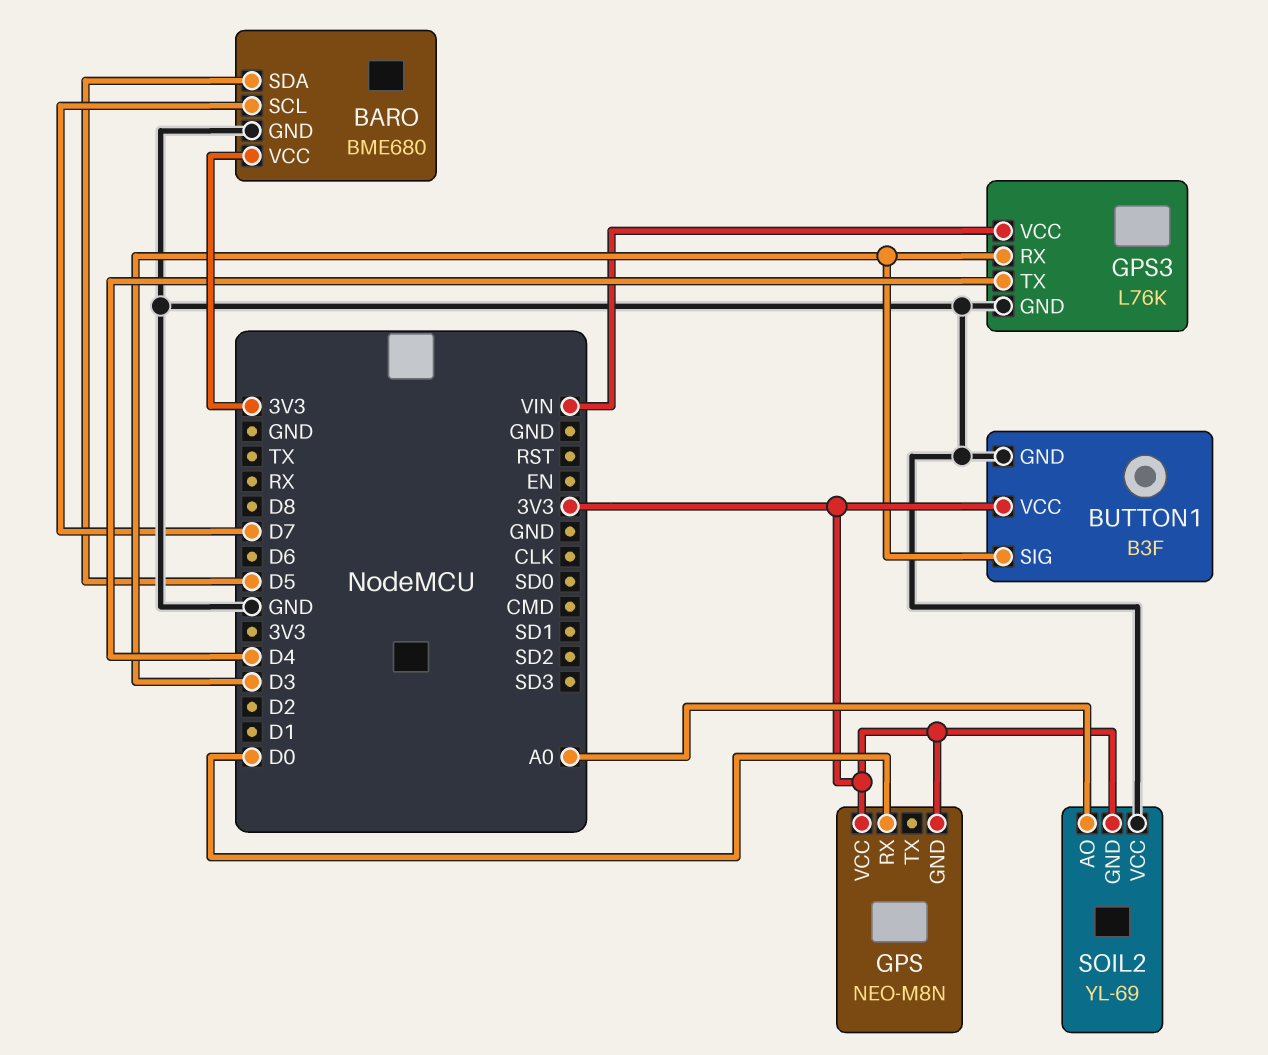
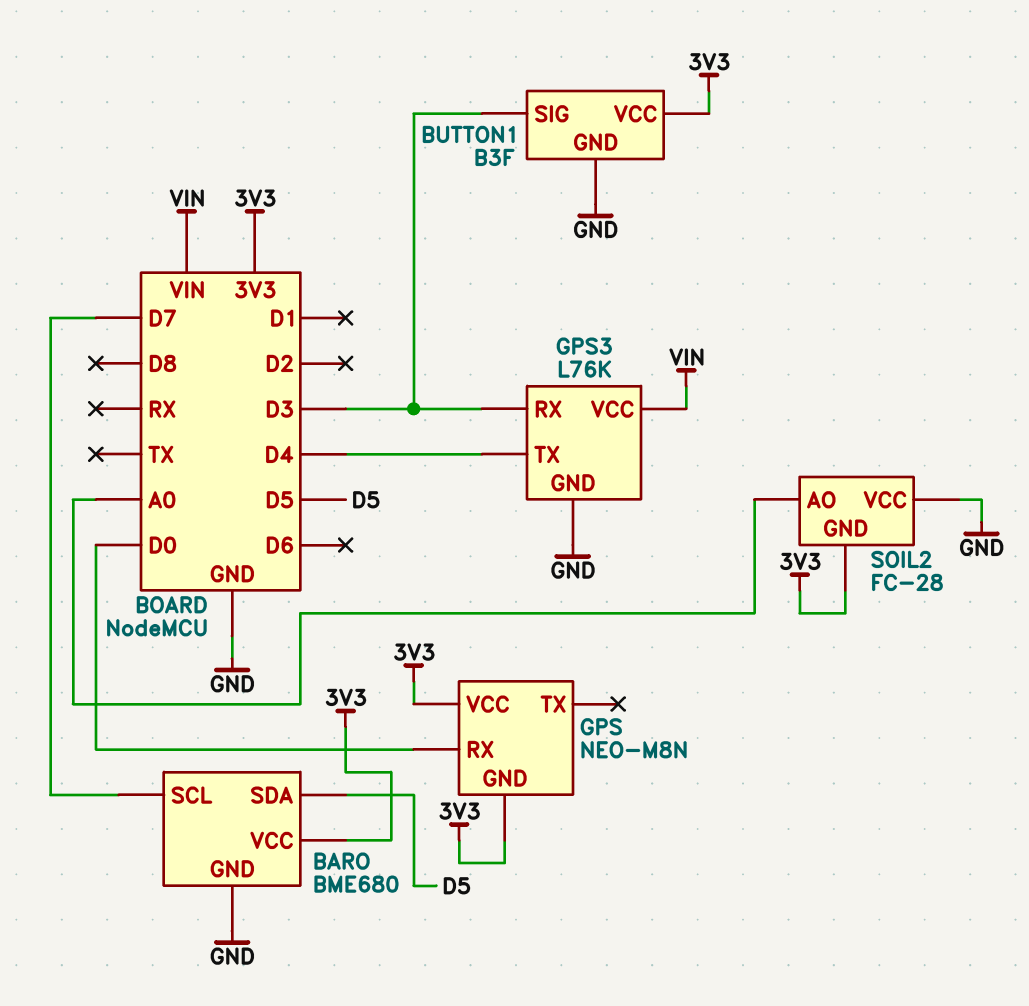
SOIL2: YL-69 -> FC-28

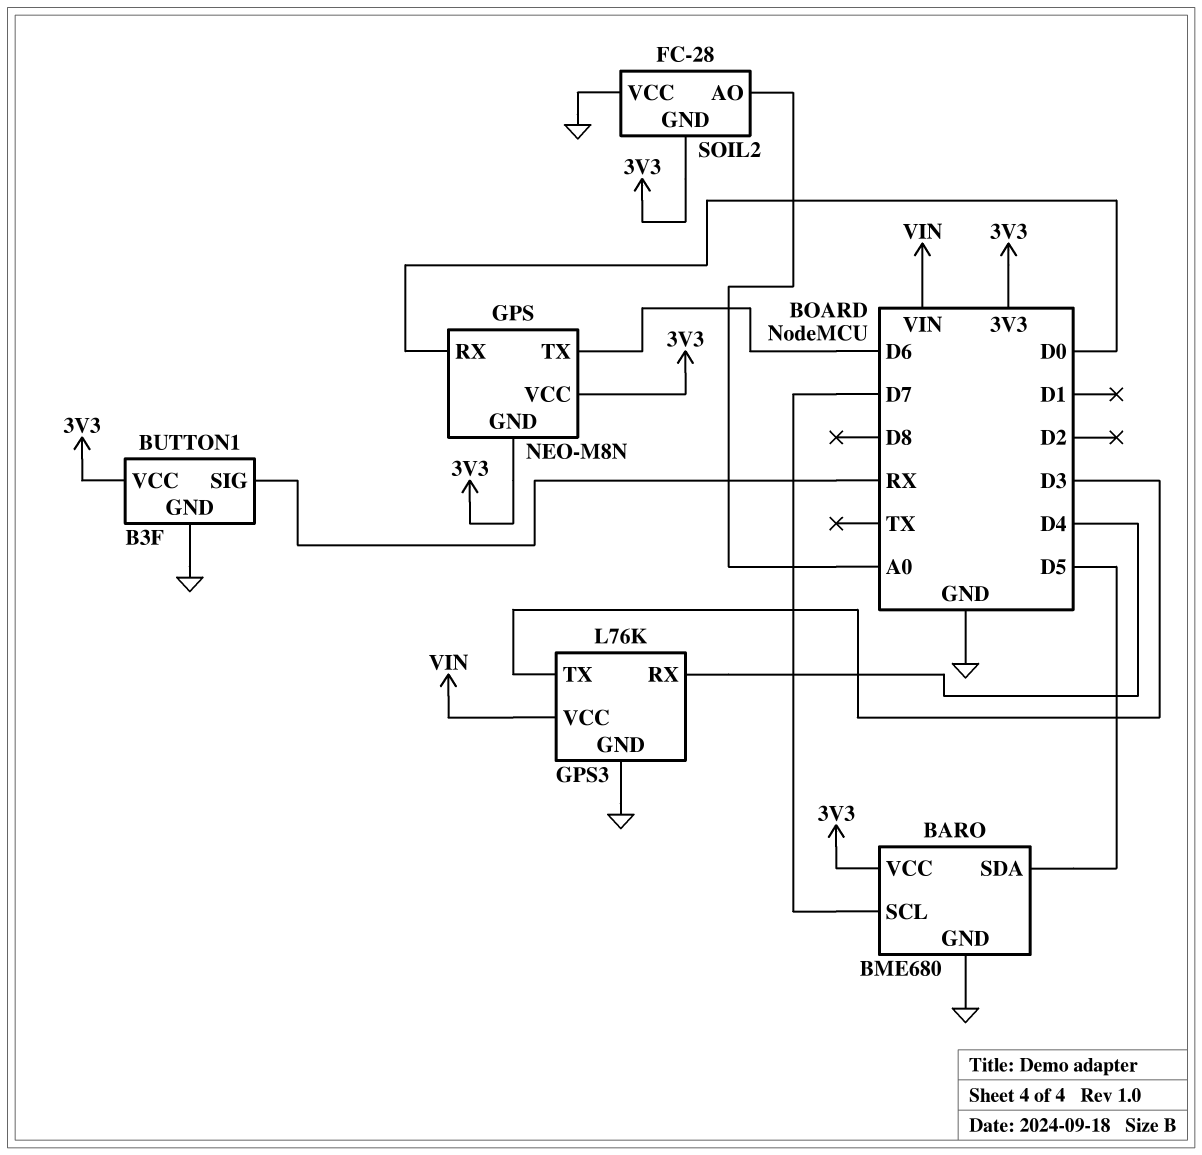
BUTTON1 pin SIG: D3 -> RX
GPS pin TX: none -> D6
GPS3 pin RX: D3 -> D4
GPS3 pin TX: D4 -> D3

